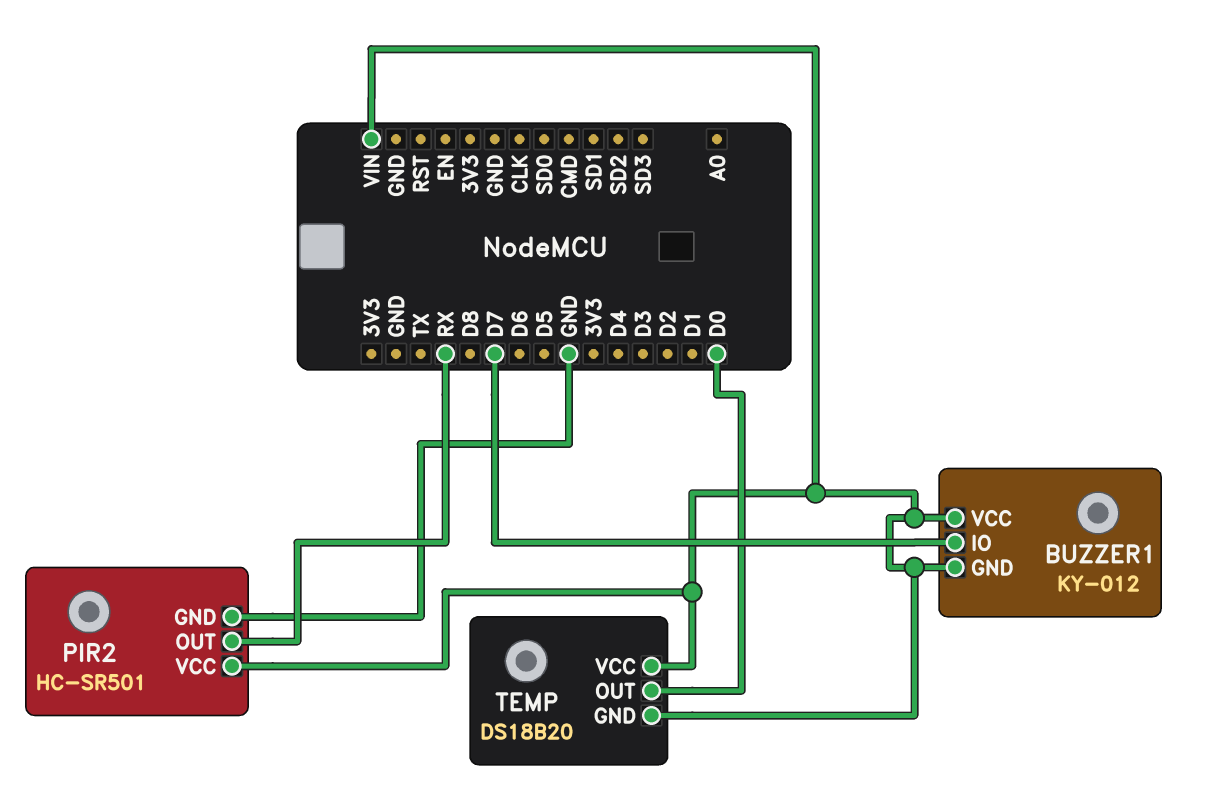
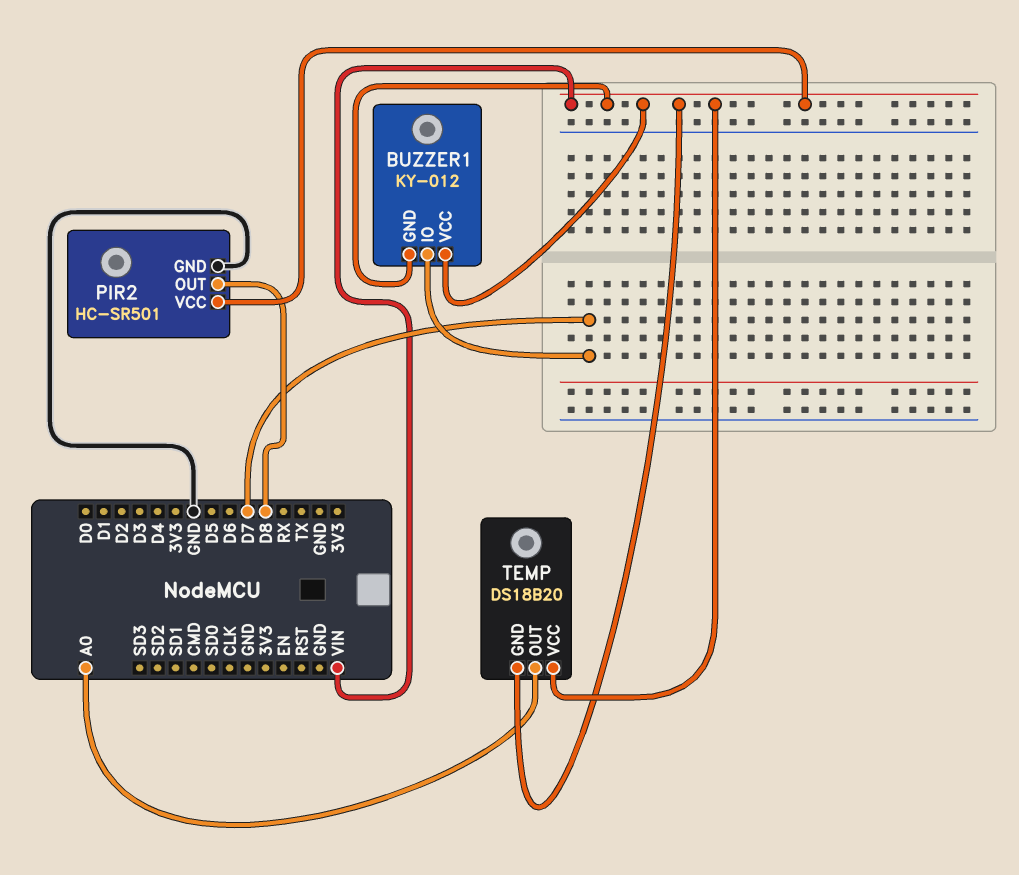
PIR2 pin OUT: RX -> D8
TEMP pin OUT: D0 -> A0

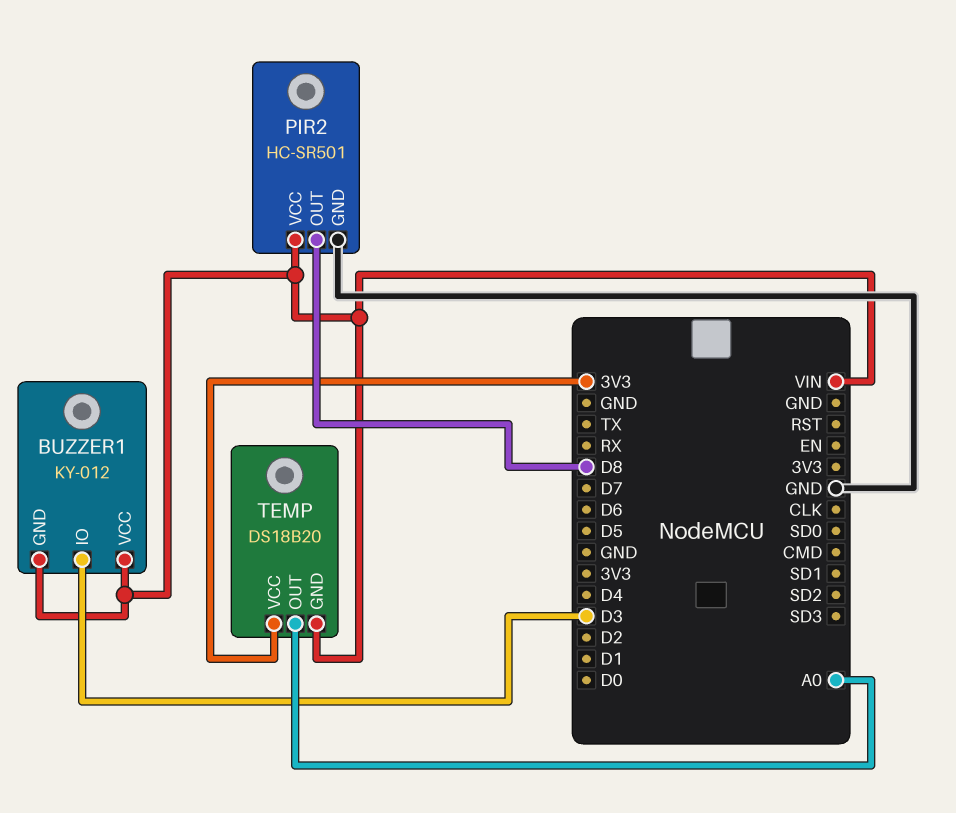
BUZZER1 pin IO: D7 -> D3
TEMP pin VCC: VIN -> 3V3

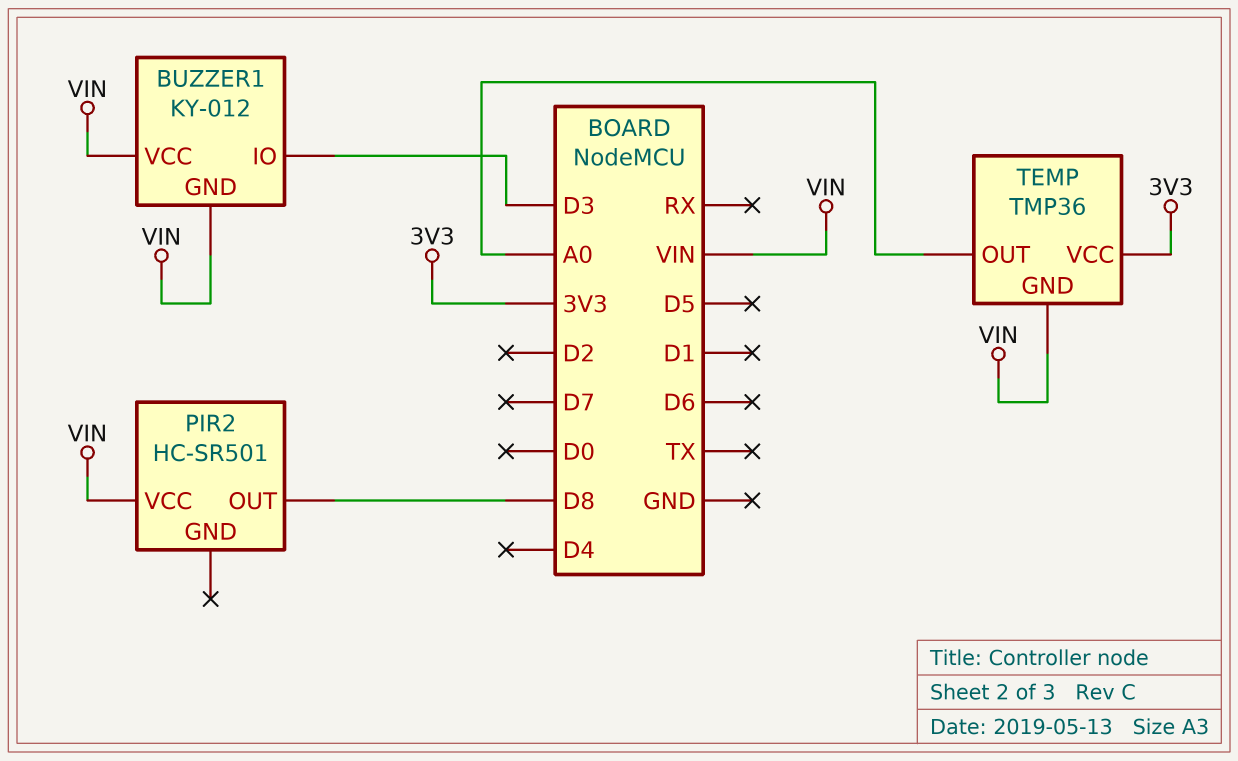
PIR2 pin GND: GND -> none
TEMP: DS18B20 -> TMP36

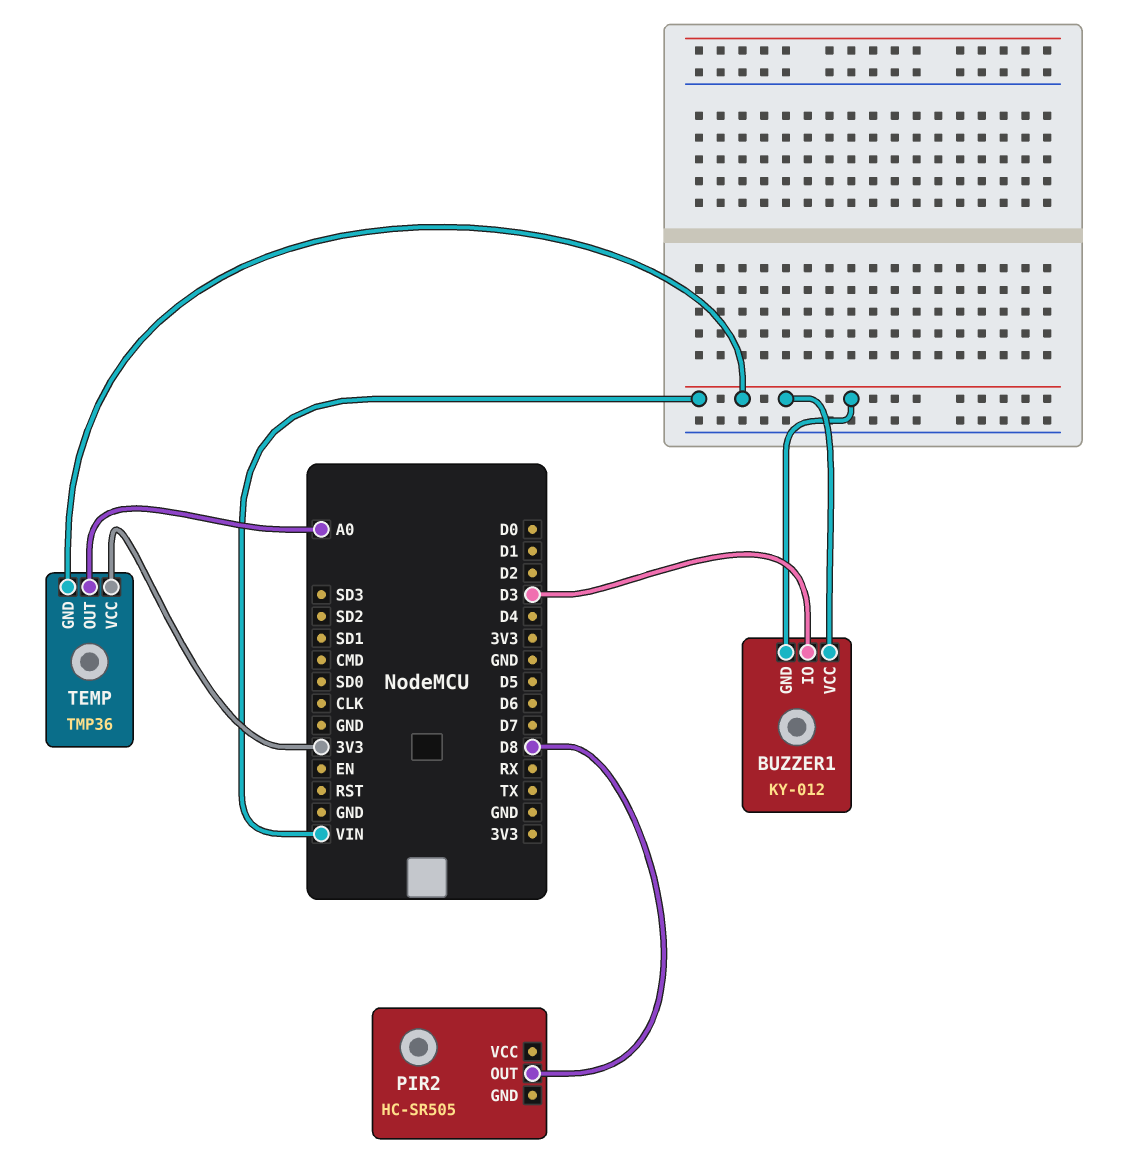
PIR2: HC-SR501 -> HC-SR505
PIR2 pin VCC: VIN -> none

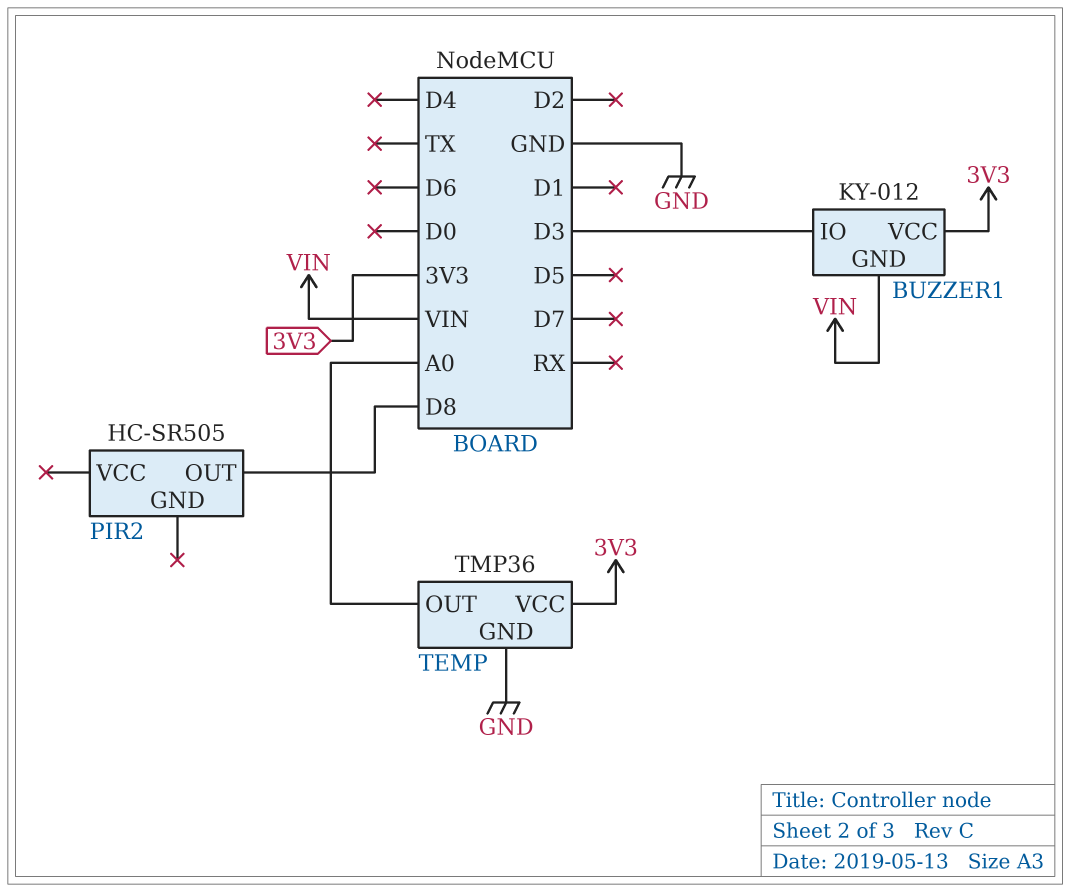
BUZZER1 pin VCC: VIN -> 3V3
TEMP pin GND: VIN -> GND

